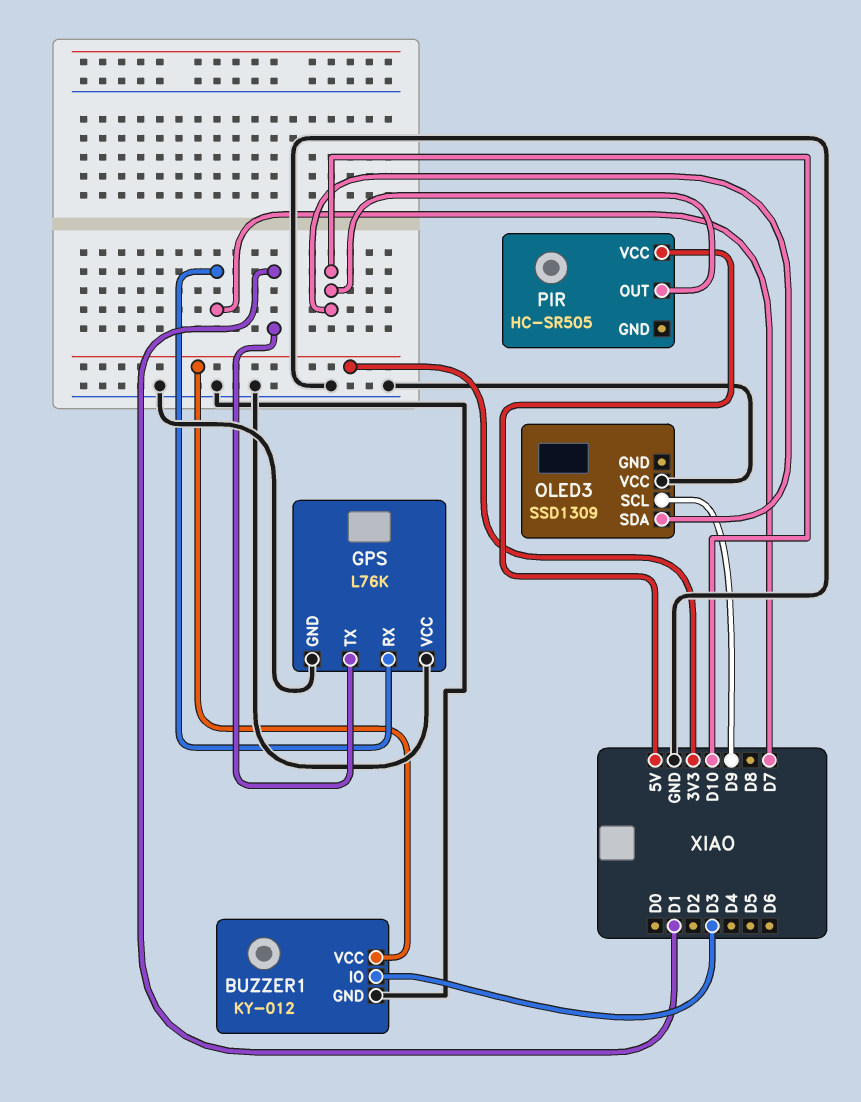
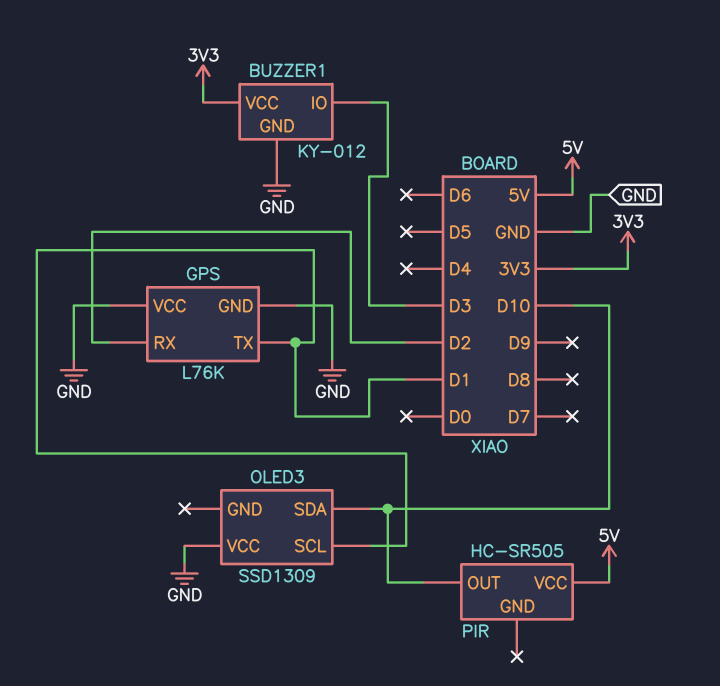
GPS pin RX: D7 -> D2
OLED3 pin SCL: D9 -> D1

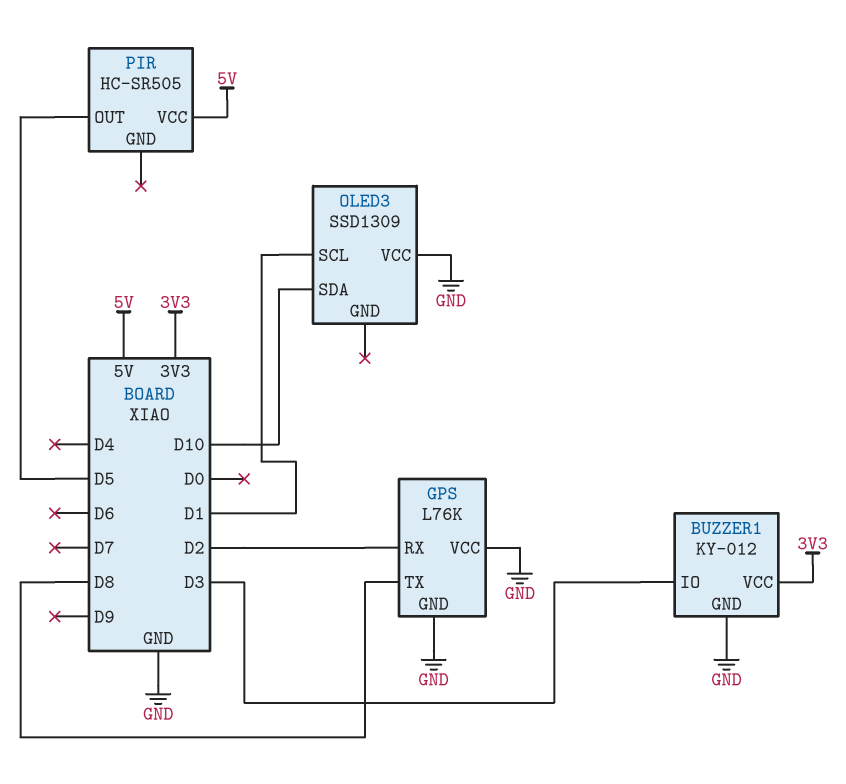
GPS pin TX: D1 -> D8
PIR pin OUT: D10 -> D5

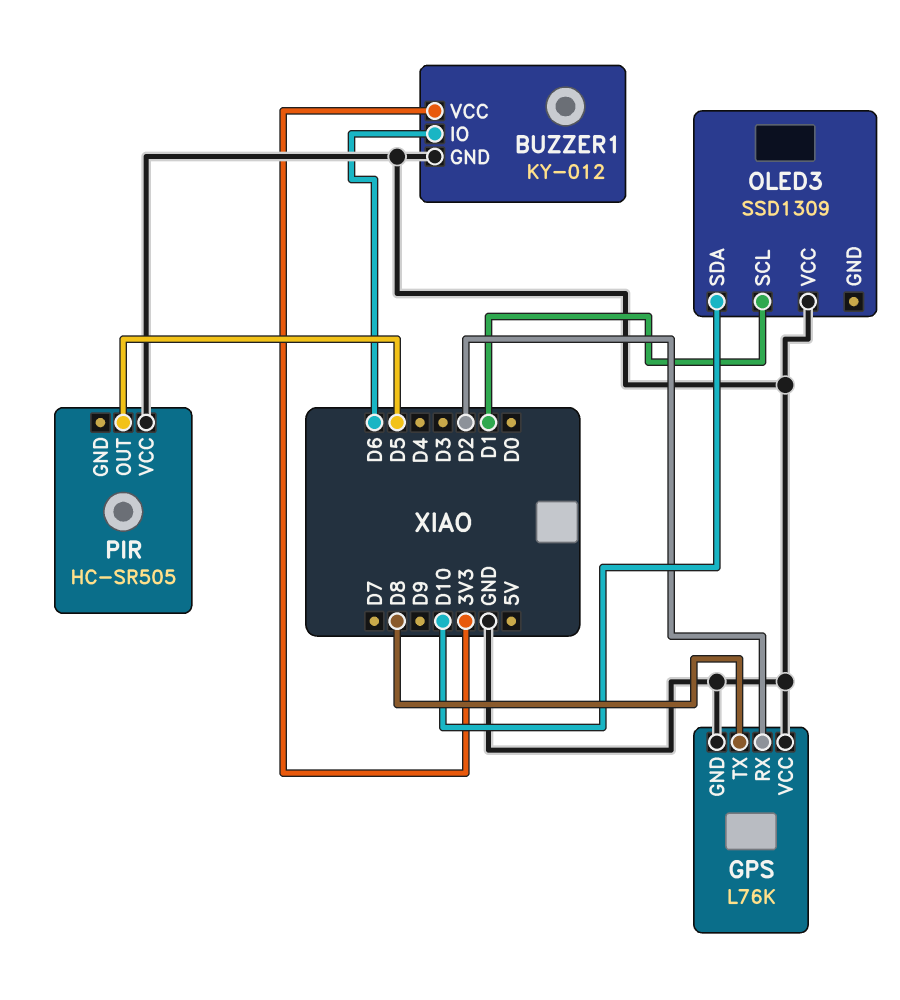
BUZZER1 pin IO: D3 -> D6
PIR pin VCC: 5V -> GND

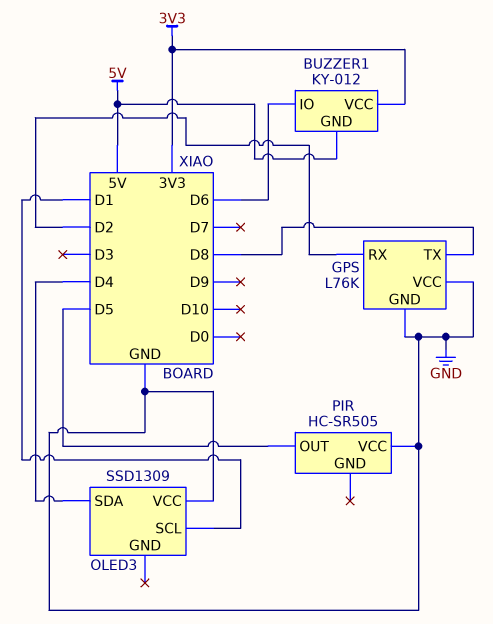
BUZZER1 pin GND: GND -> 5V
OLED3 pin SDA: D10 -> D4

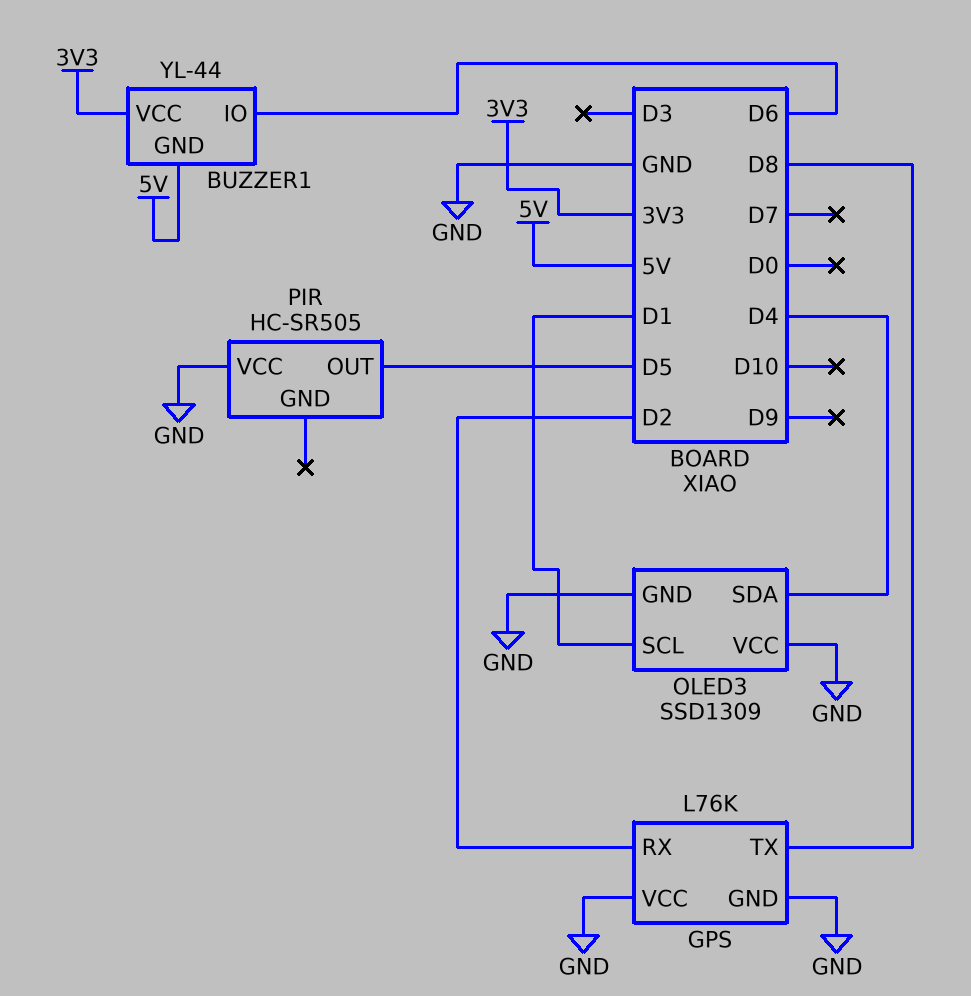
BUZZER1: KY-012 -> YL-44
OLED3 pin GND: none -> GND

